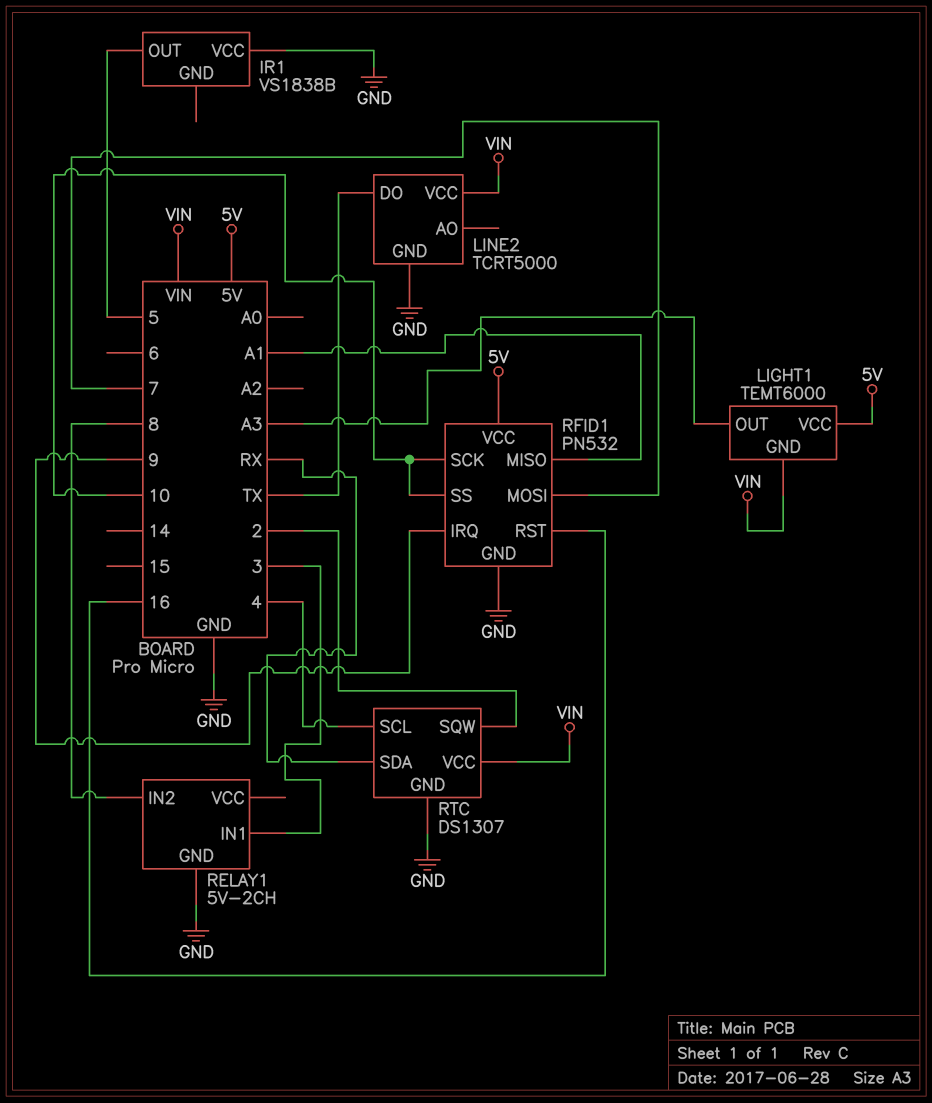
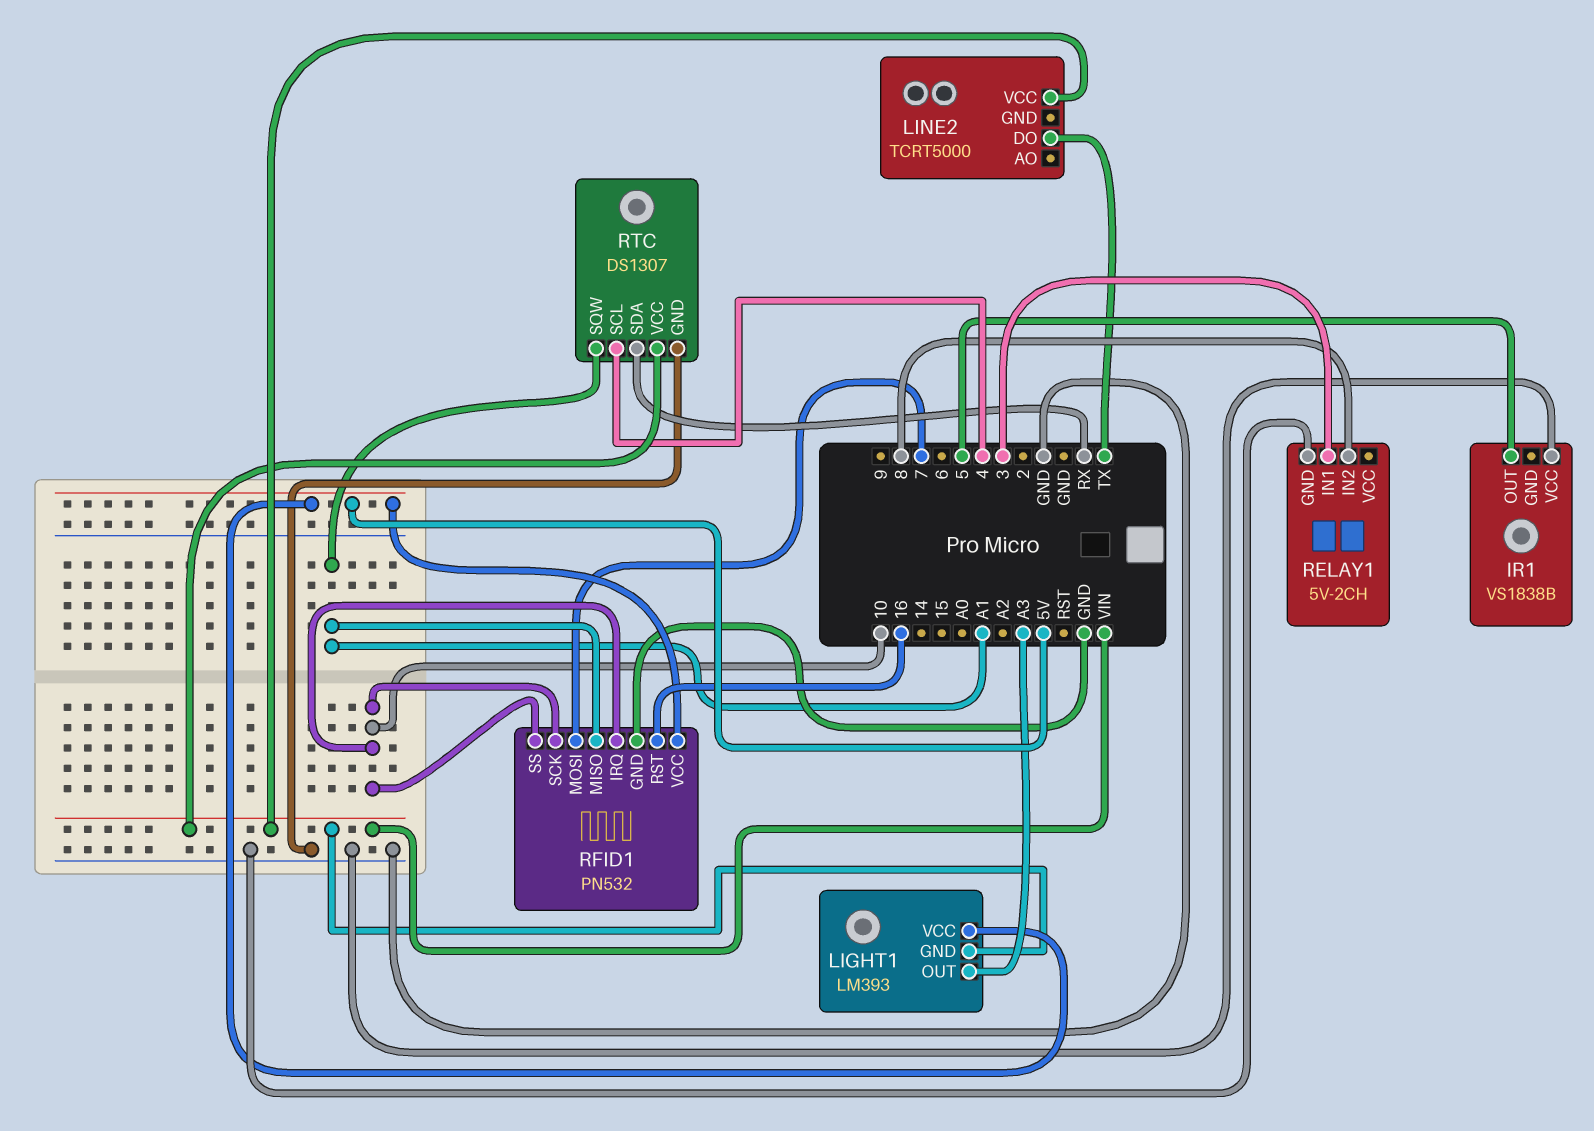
LIGHT1: TEMT6000 -> LM393
LINE2 pin GND: GND -> none
RFID1 pin IRQ: 9 -> 10
RTC pin SQW: 2 -> A1

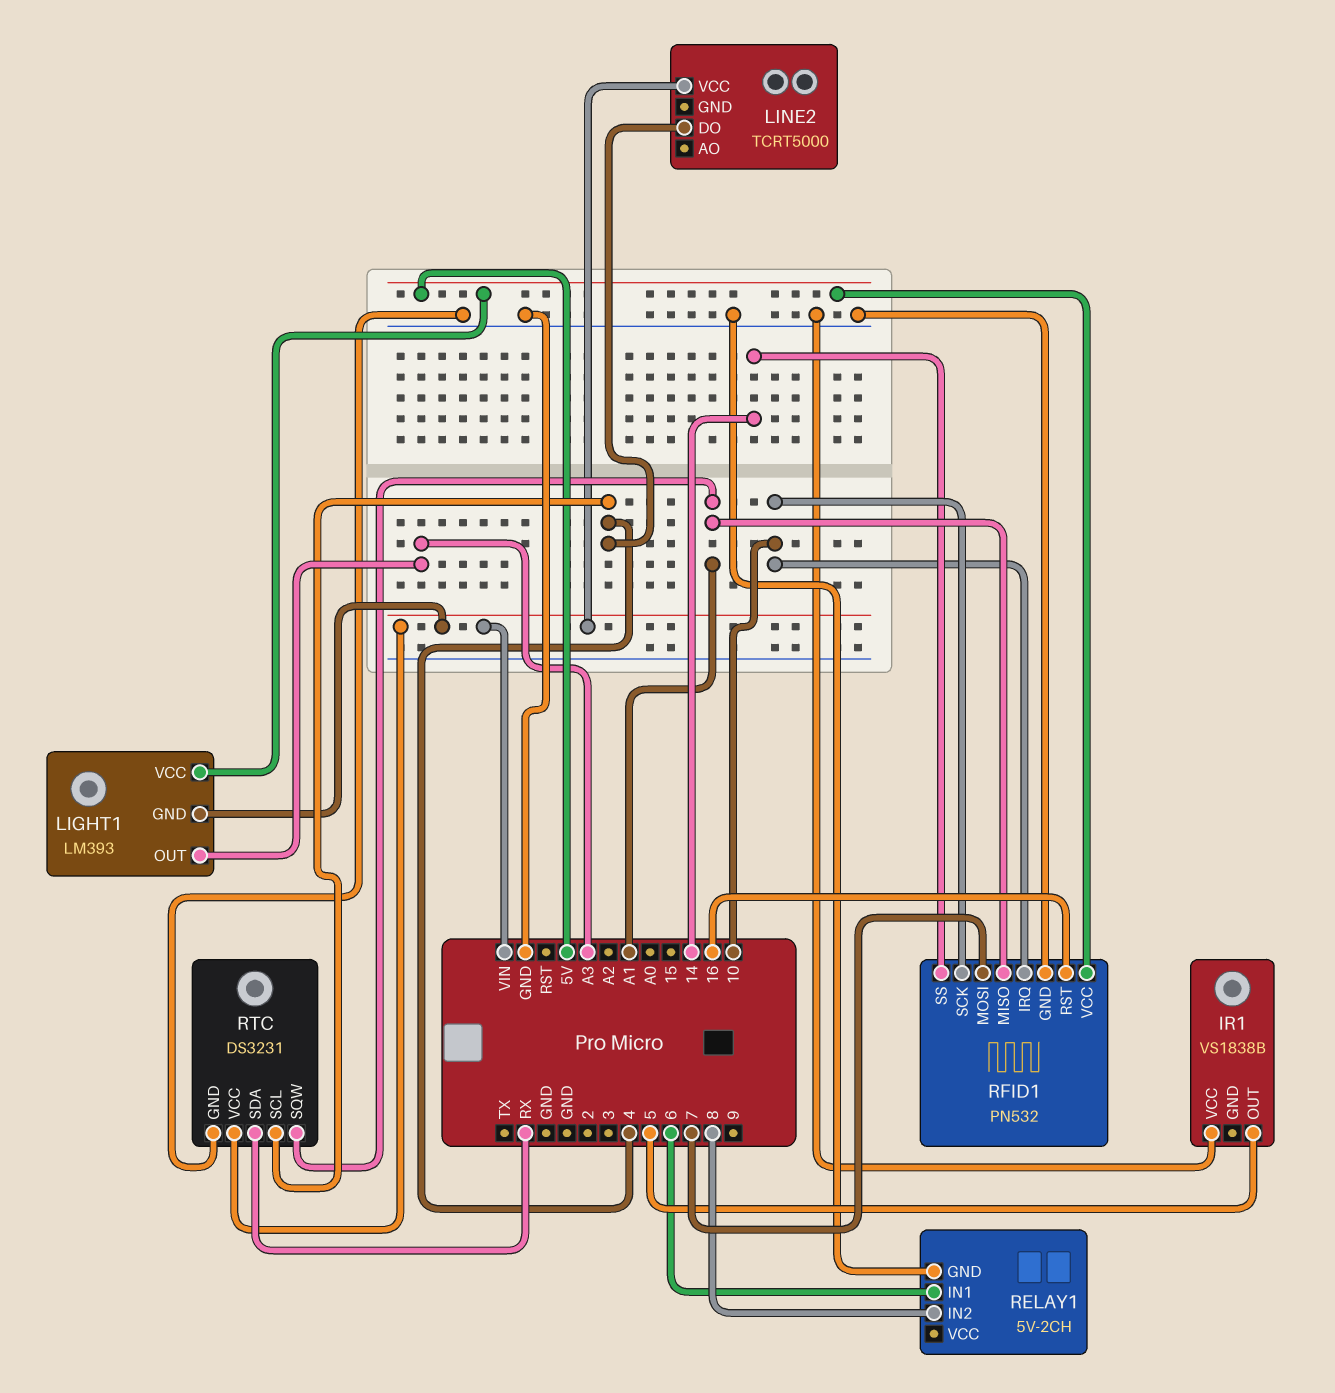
LINE2 pin DO: TX -> 4
RELAY1 pin IN1: 3 -> 6
RFID1 pin SS: 10 -> 14
RTC: DS1307 -> DS3231

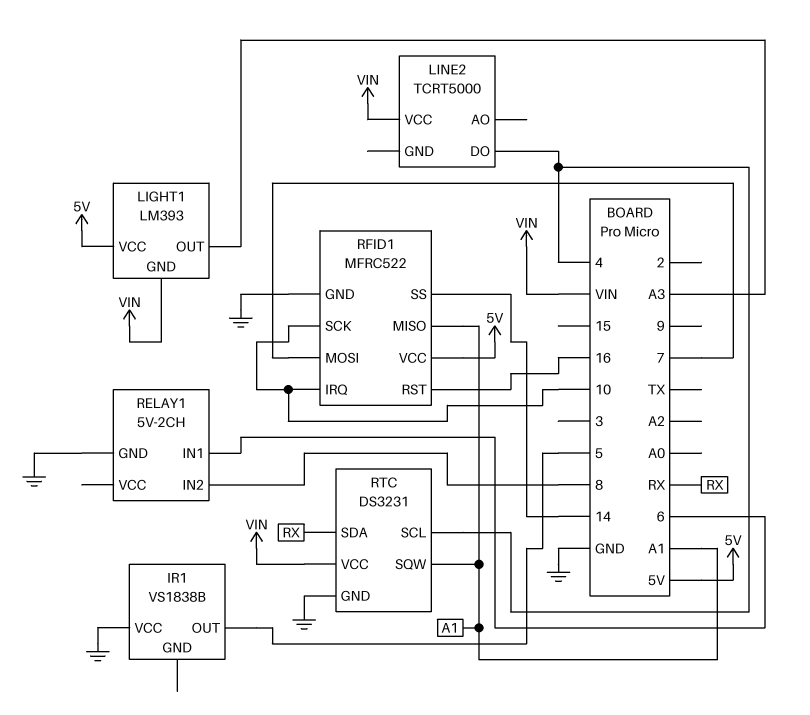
RFID1: PN532 -> MFRC522

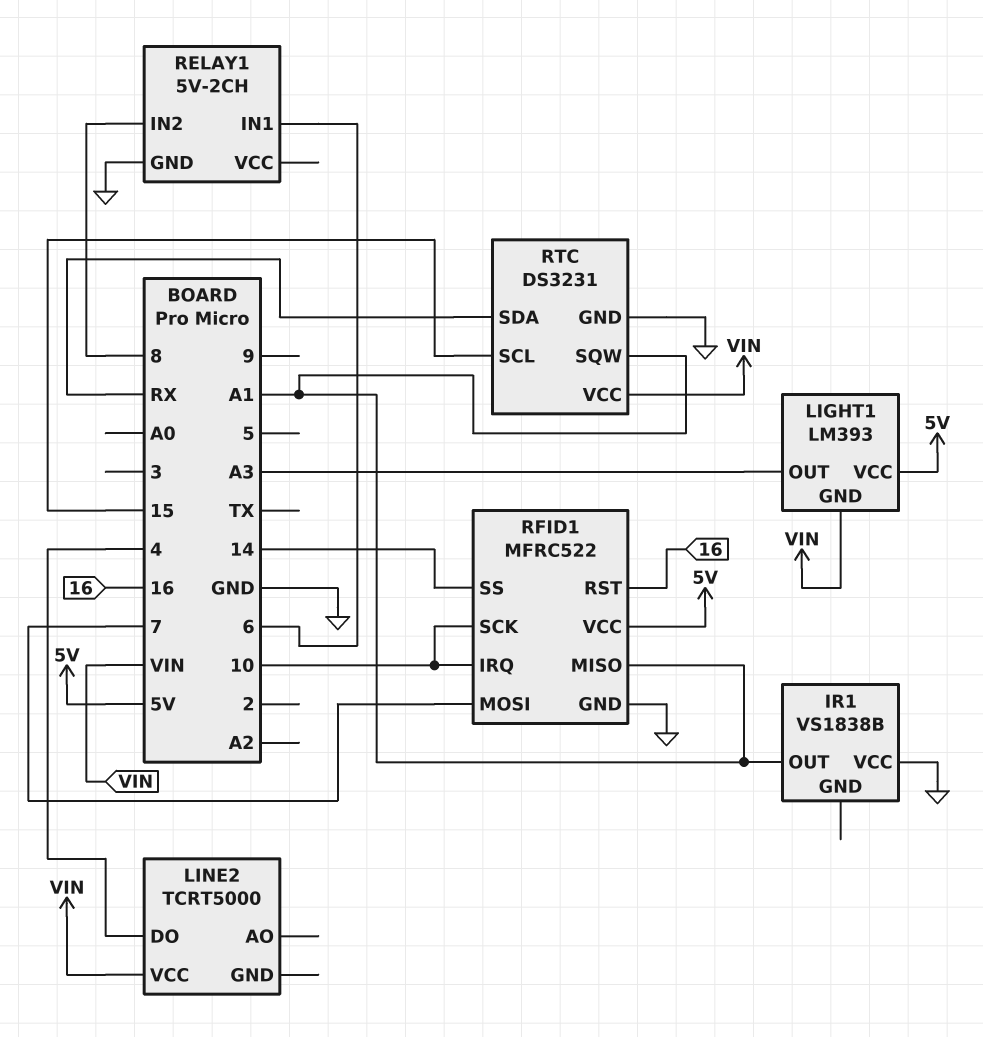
IR1 pin OUT: 5 -> A1
RTC pin SCL: 4 -> 15

